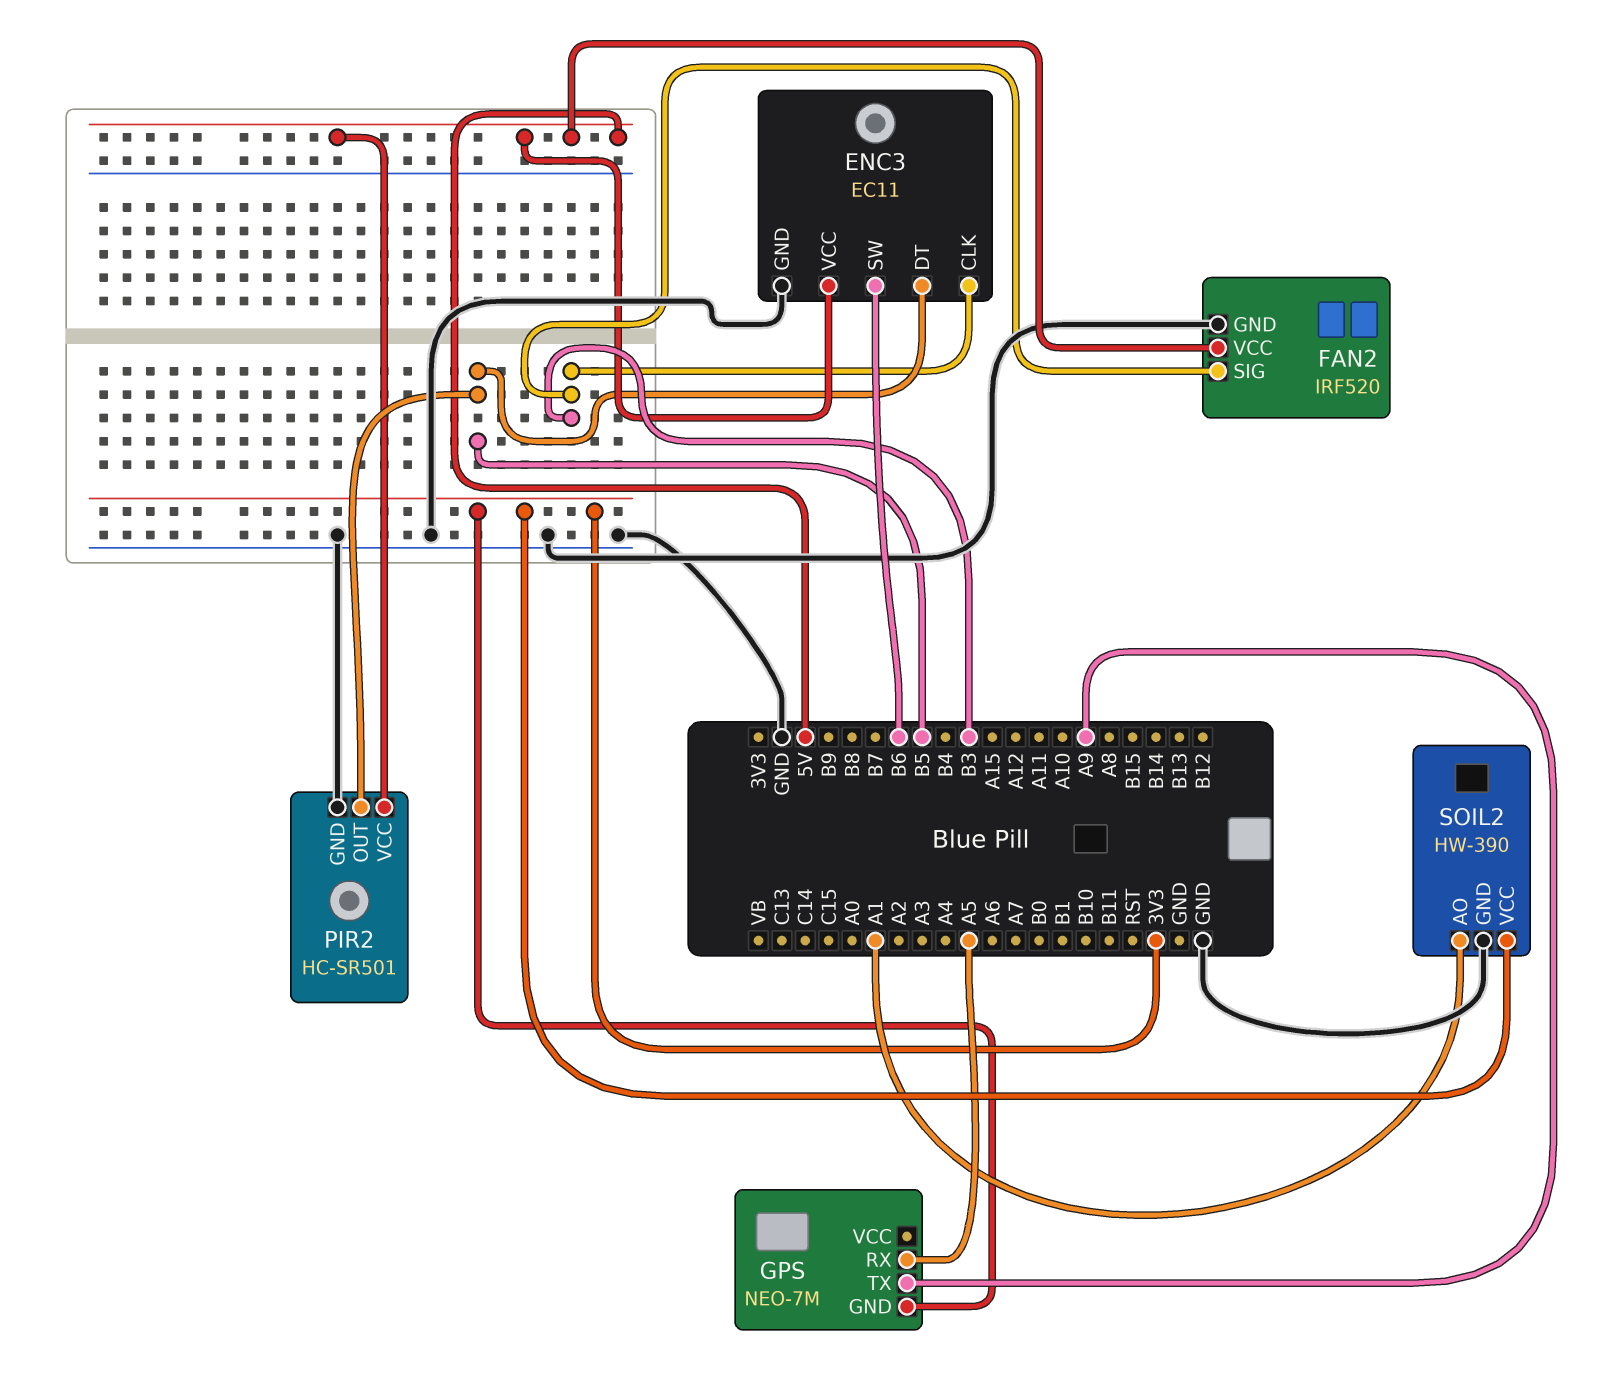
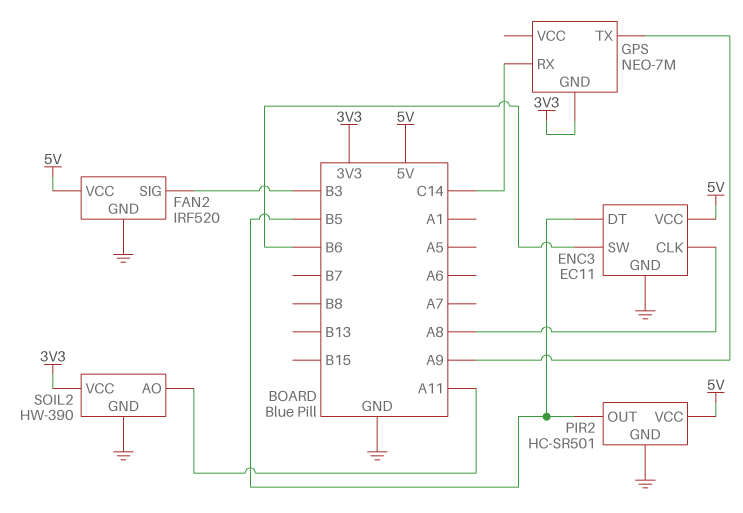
ENC3 pin CLK: B3 -> A8
GPS pin RX: A5 -> C14
SOIL2 pin AO: A1 -> A11

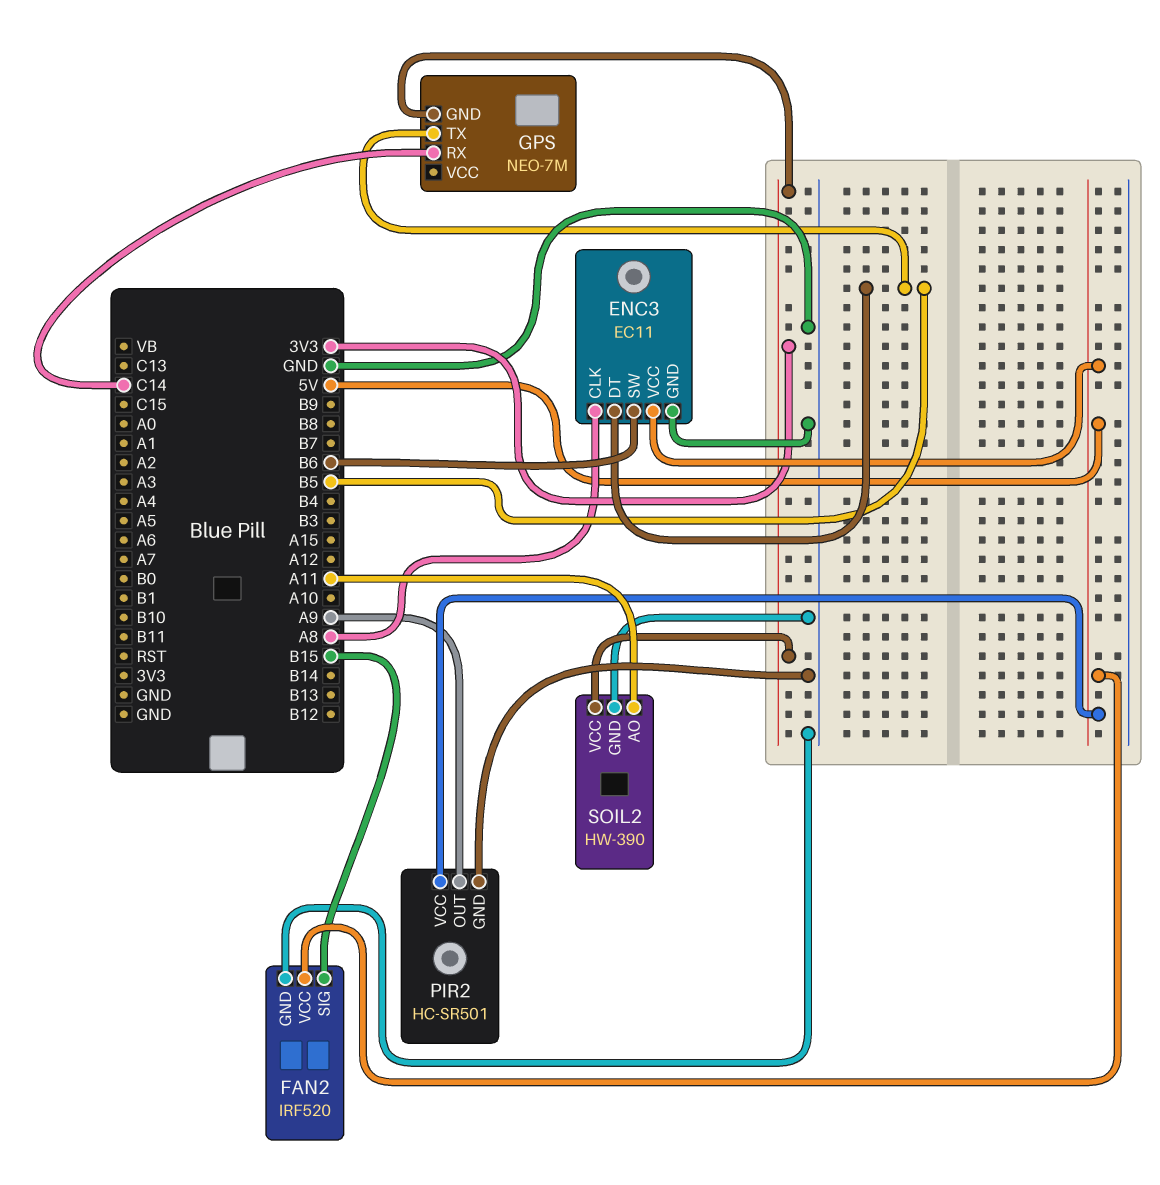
FAN2 pin SIG: B3 -> B15
GPS pin TX: A9 -> B5
PIR2 pin OUT: B5 -> A9

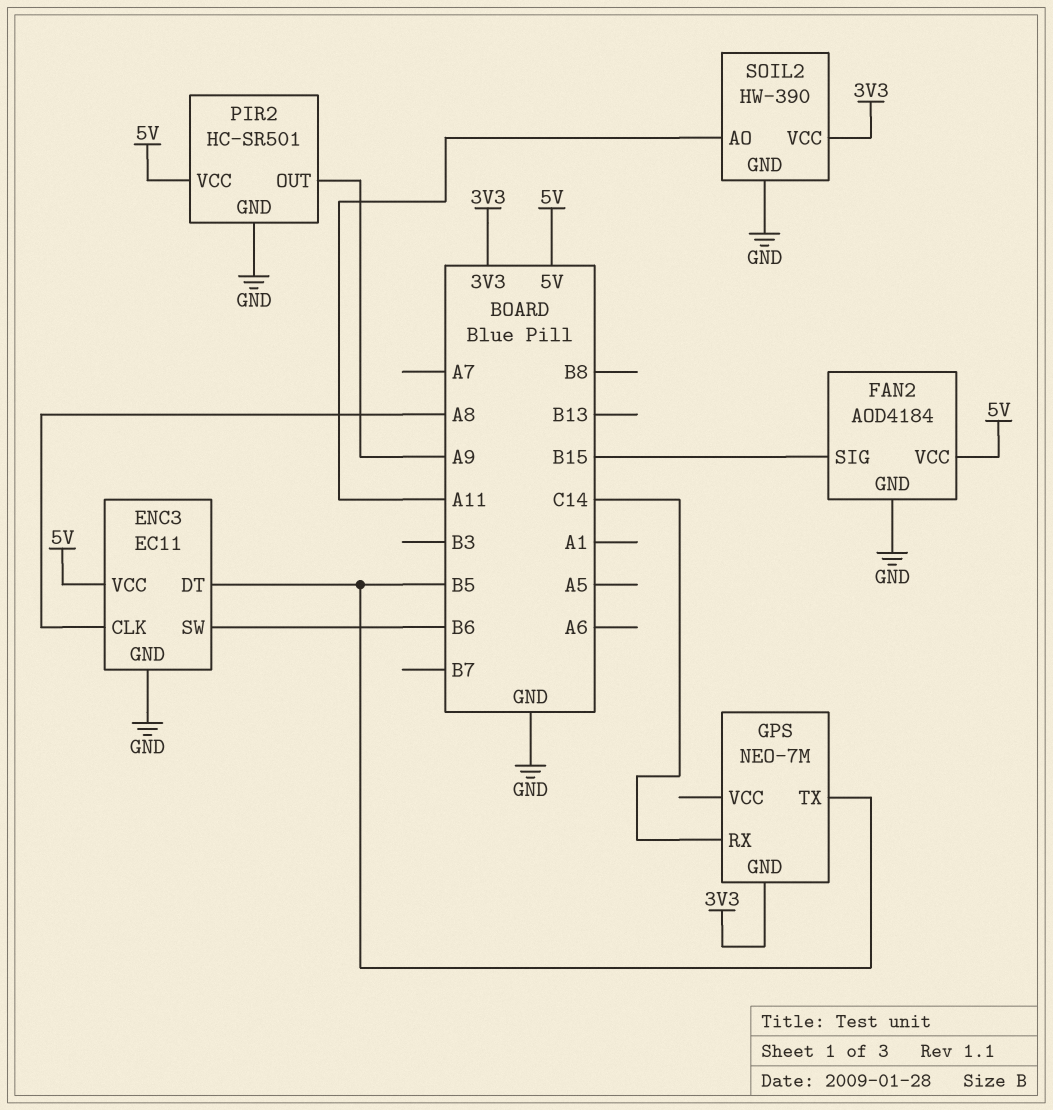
FAN2: IRF520 -> AOD4184

